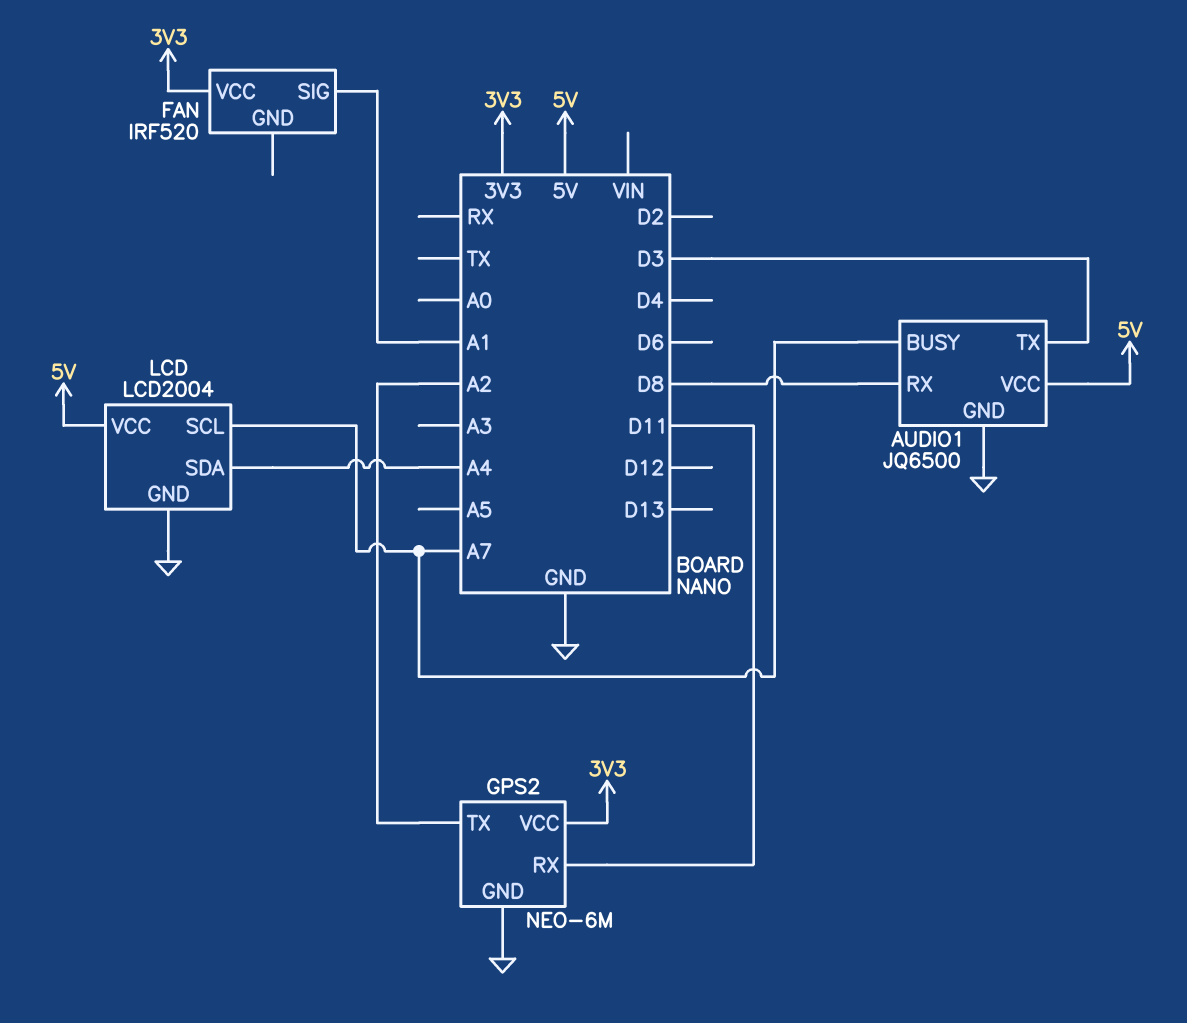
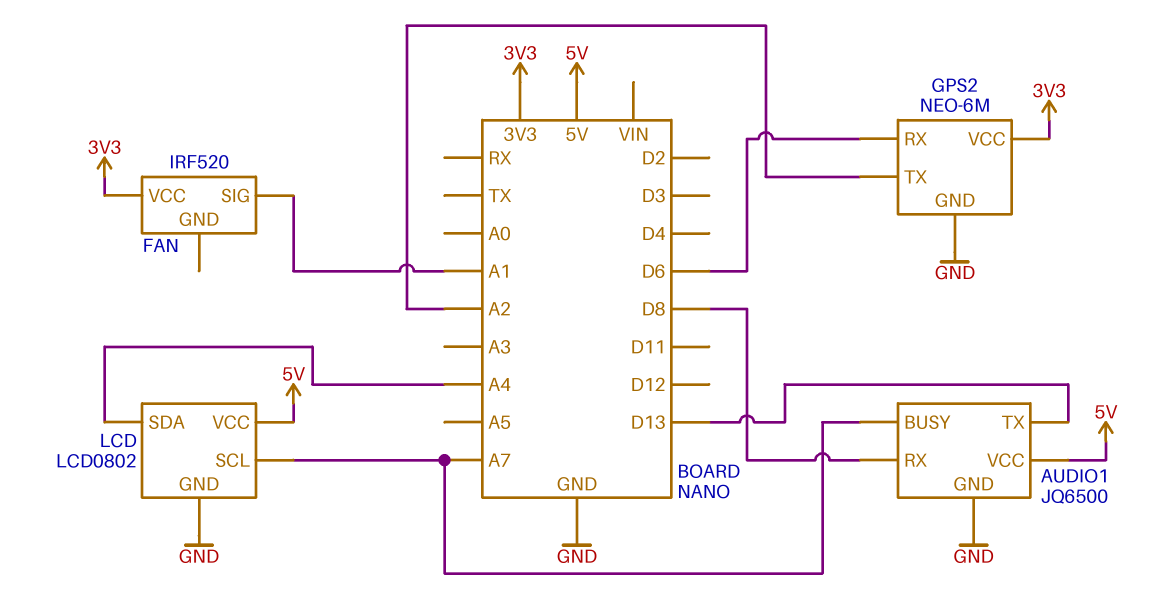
AUDIO1 pin TX: D3 -> D13
GPS2 pin RX: D11 -> D6
LCD: LCD2004 -> LCD0802

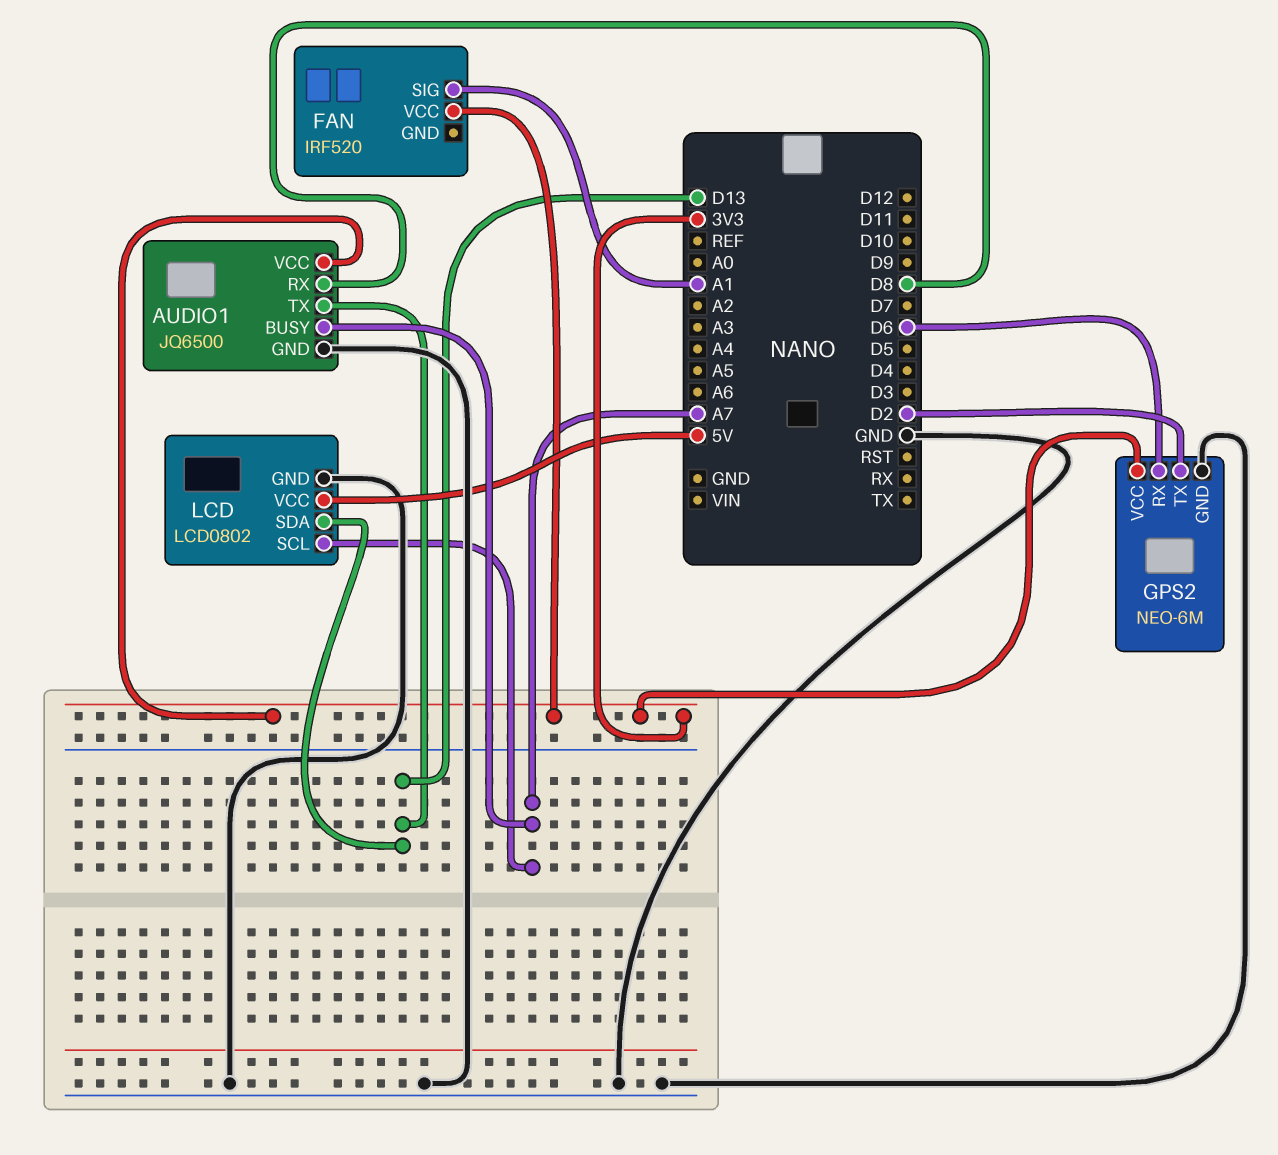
AUDIO1 pin VCC: 5V -> 3V3
GPS2 pin TX: A2 -> D2
LCD pin SDA: A4 -> D13

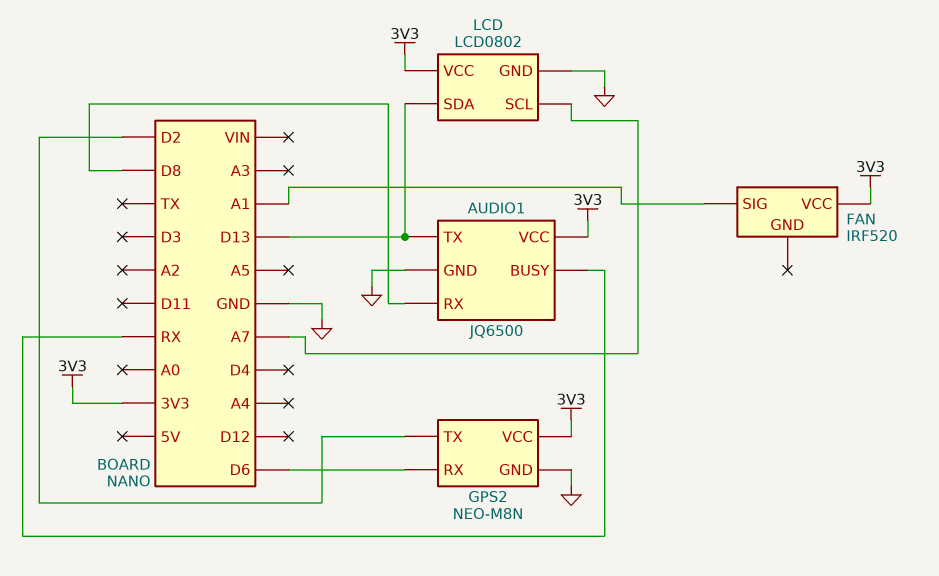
AUDIO1 pin BUSY: A7 -> RX
GPS2: NEO-6M -> NEO-M8N
LCD pin VCC: 5V -> 3V3

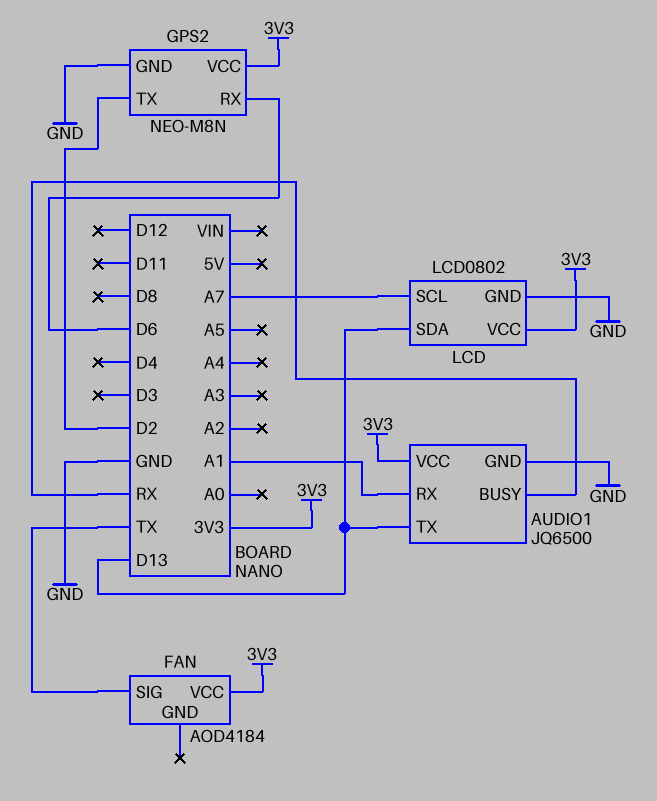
AUDIO1 pin RX: D8 -> A1
FAN: IRF520 -> AOD4184
FAN pin SIG: A1 -> TX

